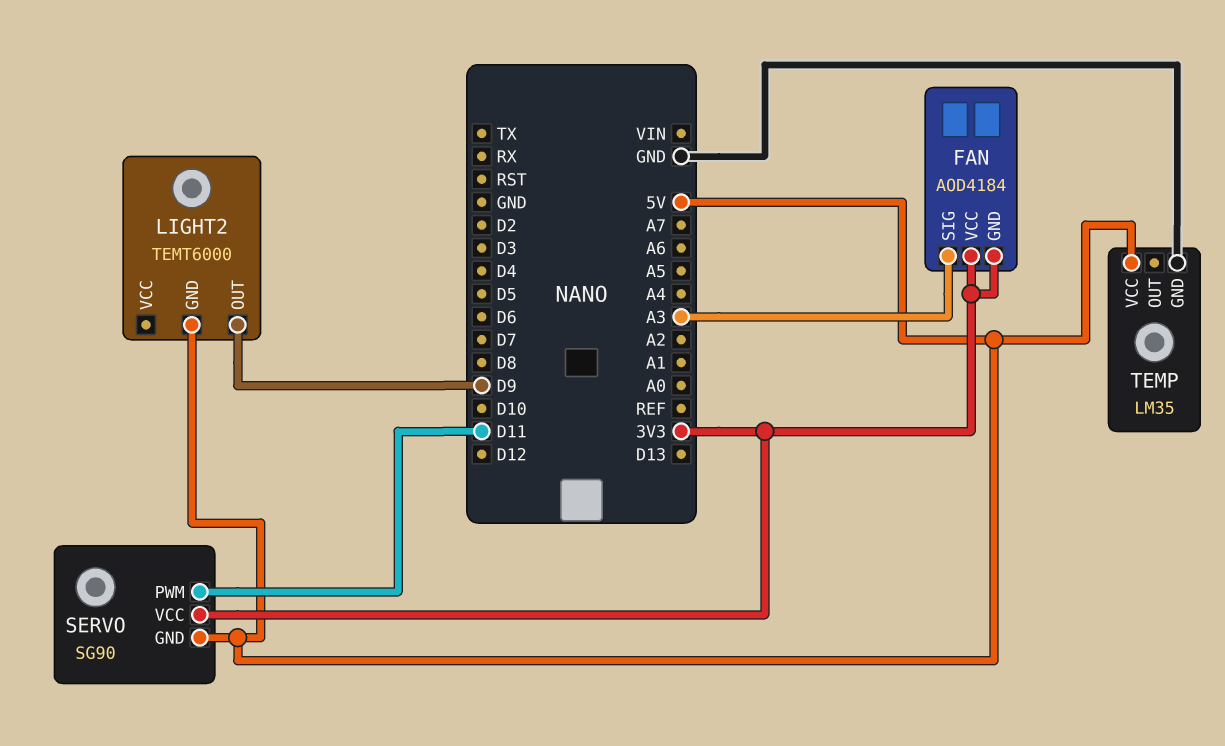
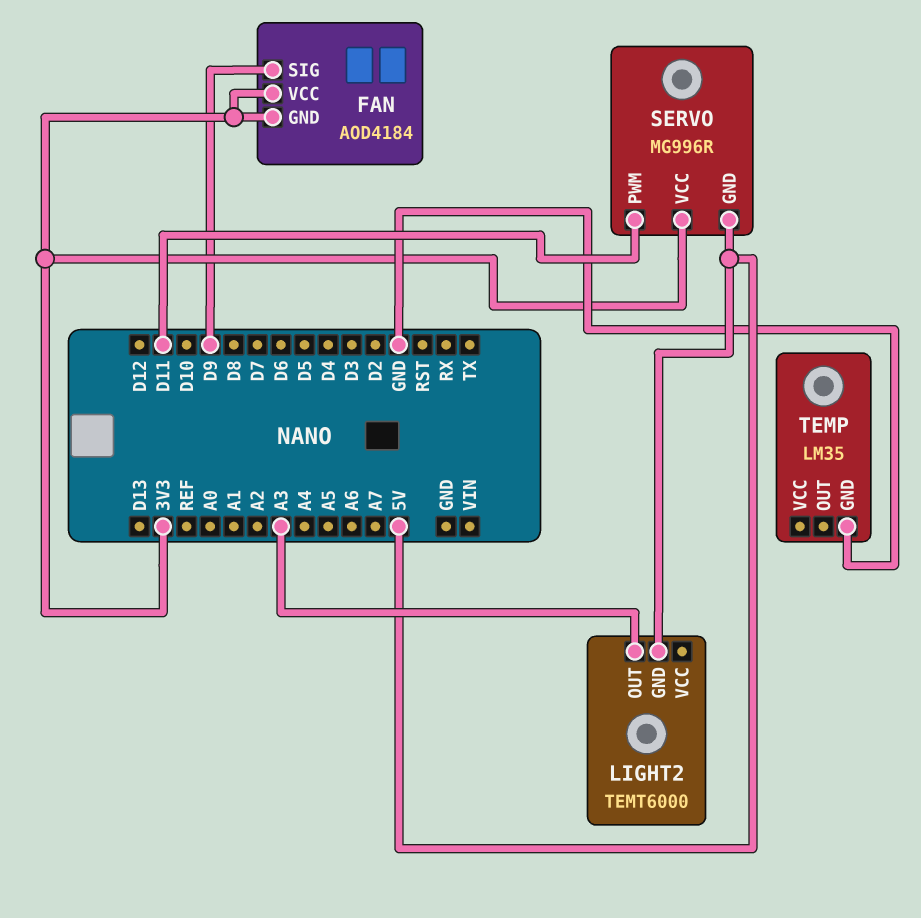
FAN pin SIG: A3 -> D9
LIGHT2 pin OUT: D9 -> A3
SERVO: SG90 -> MG996R
TEMP pin VCC: 5V -> none

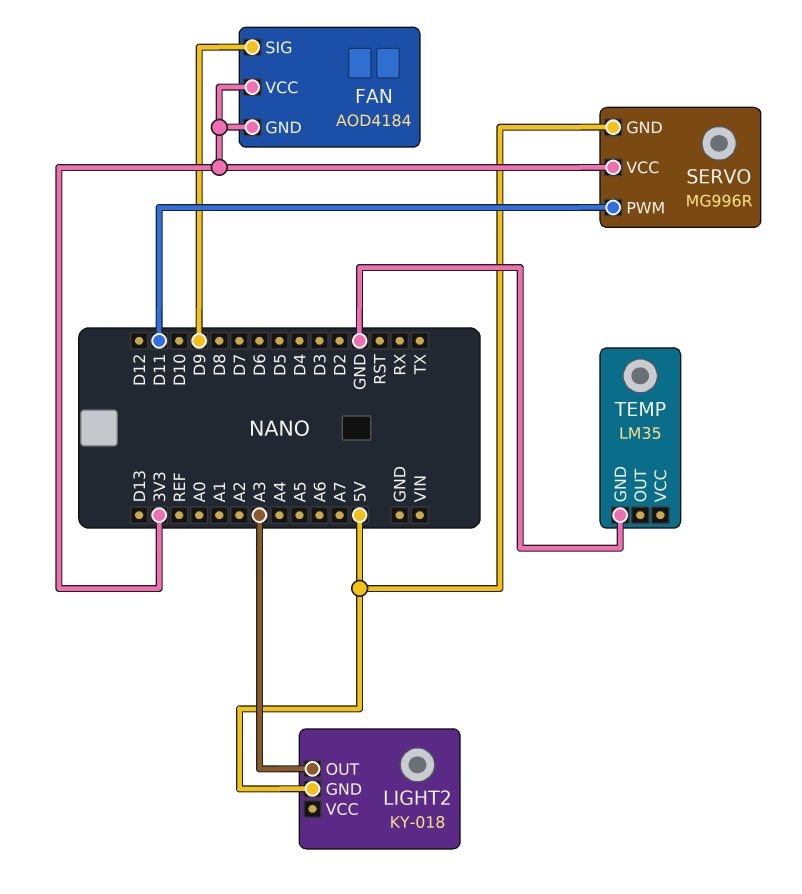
LIGHT2: TEMT6000 -> KY-018

